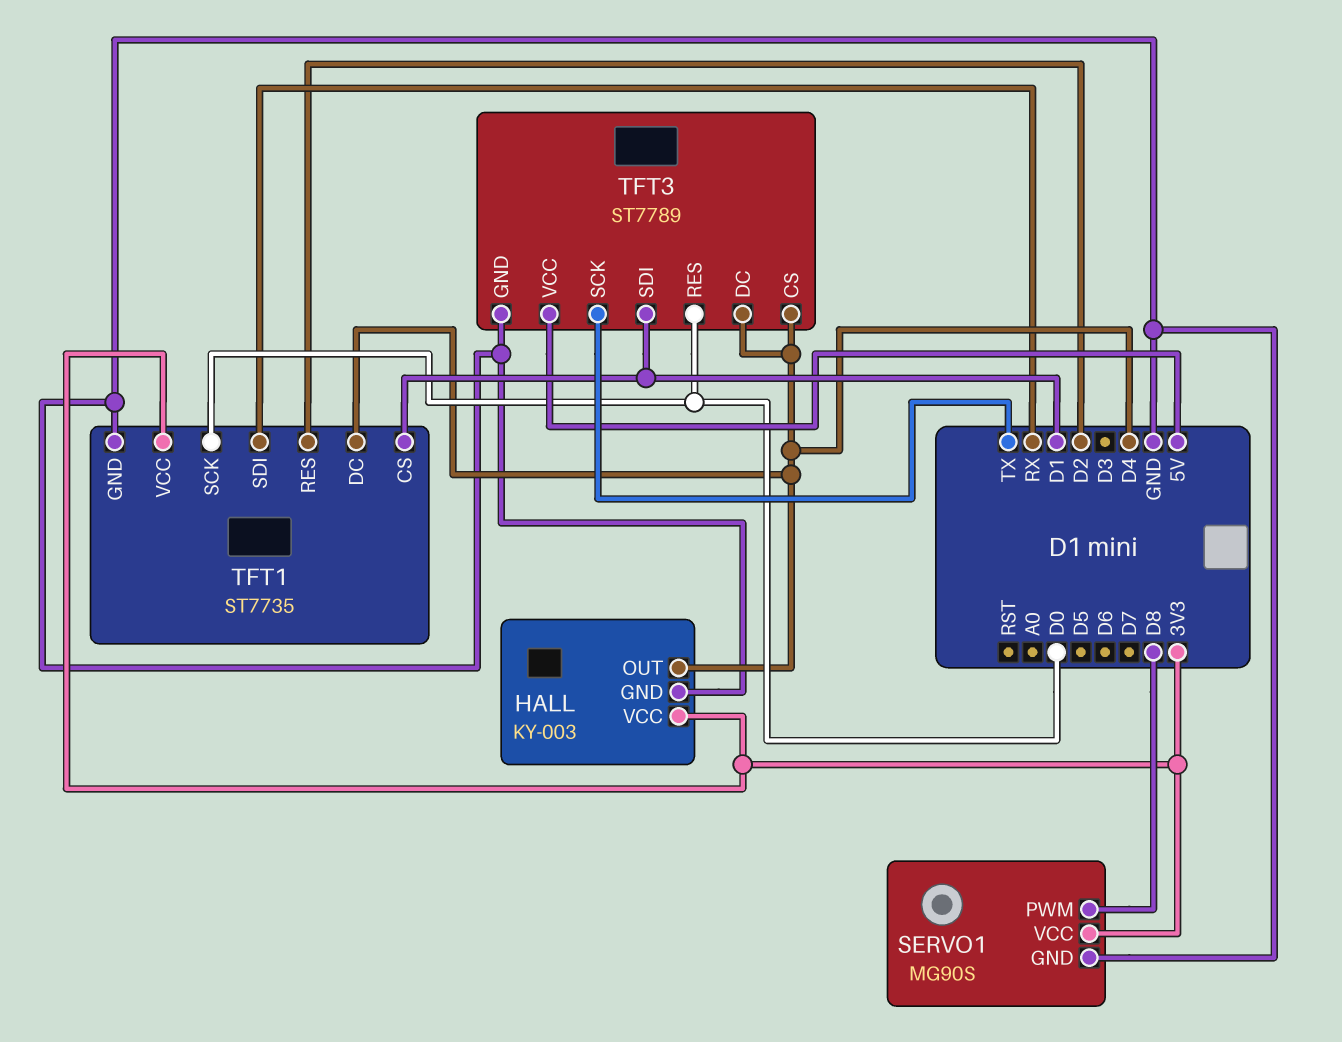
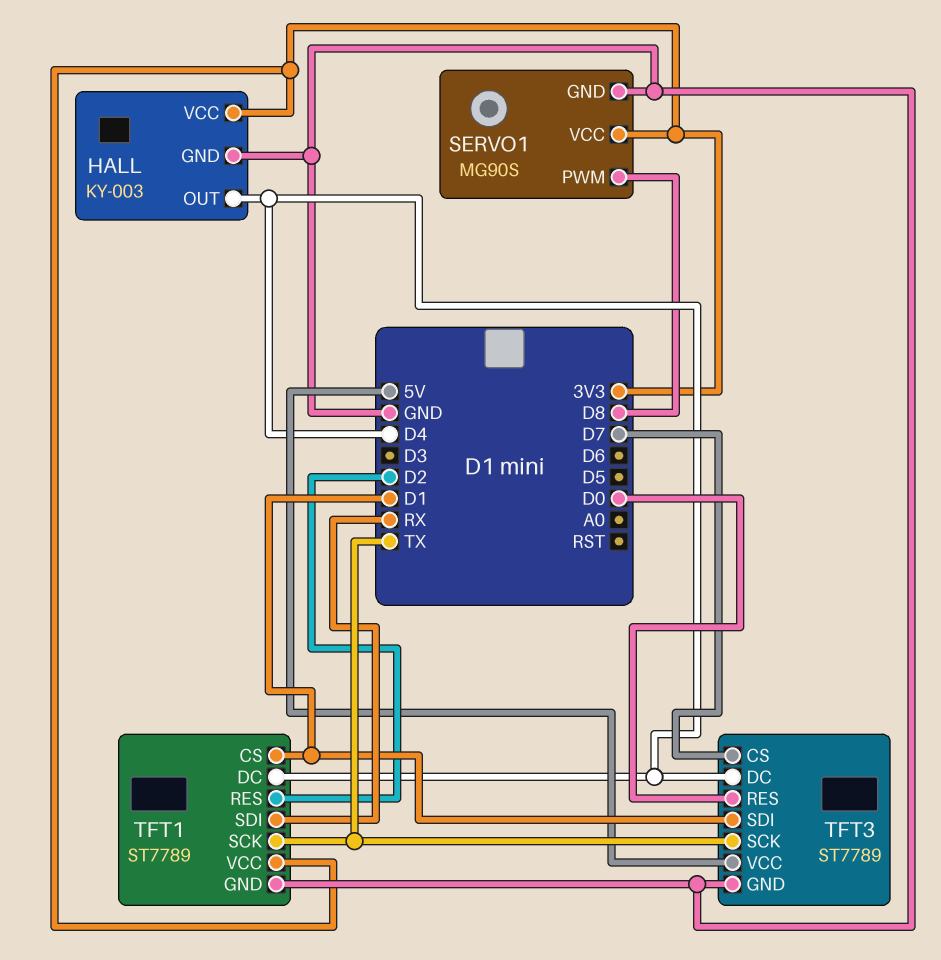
TFT1: ST7735 -> ST7789
TFT1 pin SCK: D0 -> TX
TFT3 pin CS: D4 -> D7

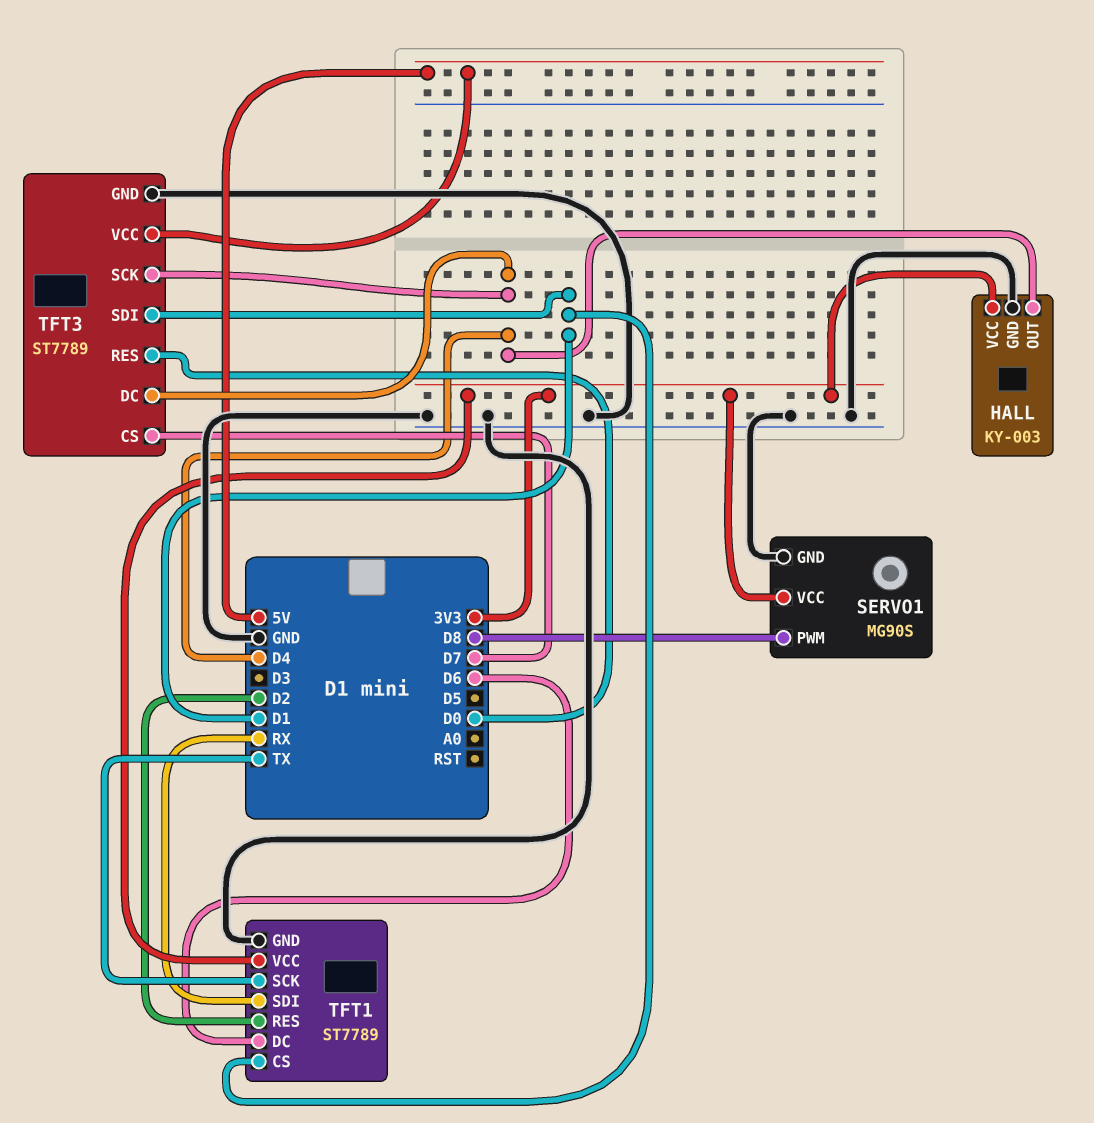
TFT1 pin DC: D4 -> D6
TFT3 pin SCK: TX -> D4

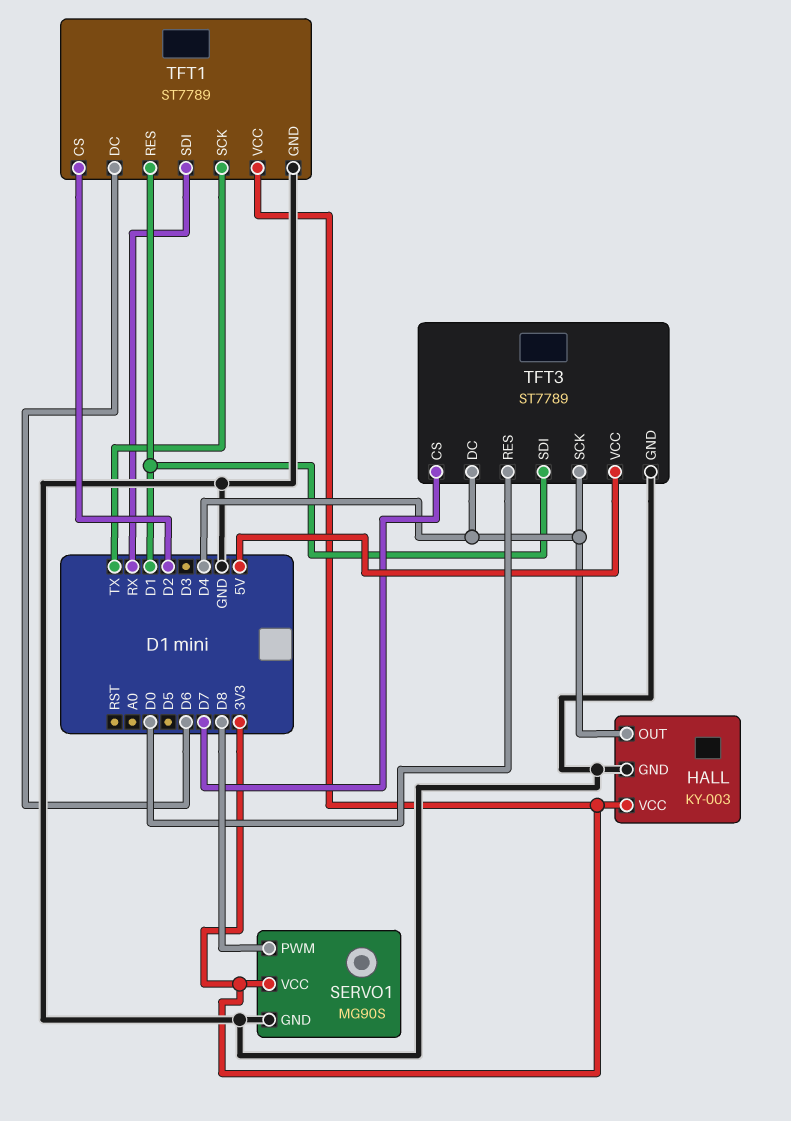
TFT1 pin CS: D1 -> D2
TFT1 pin RES: D2 -> D1

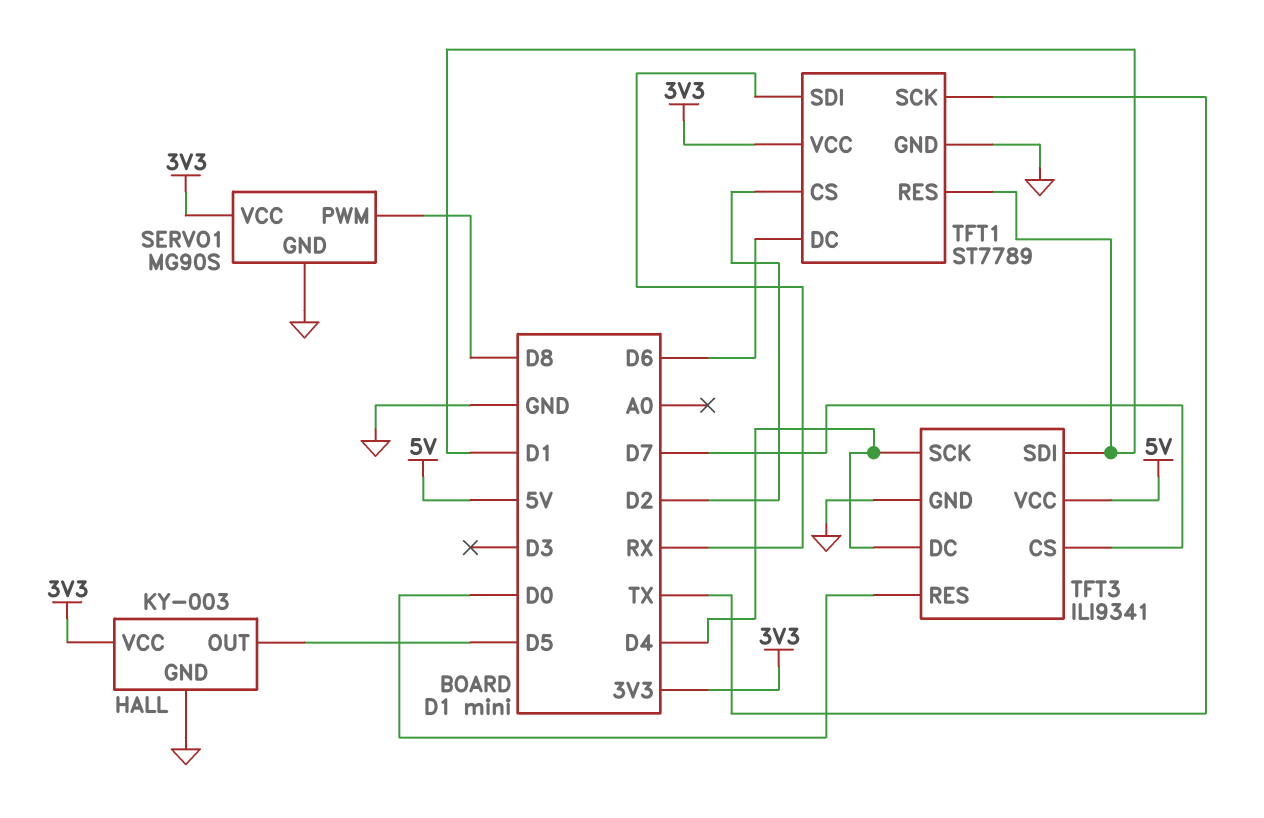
HALL pin OUT: D4 -> D5
TFT3: ST7789 -> ILI9341

